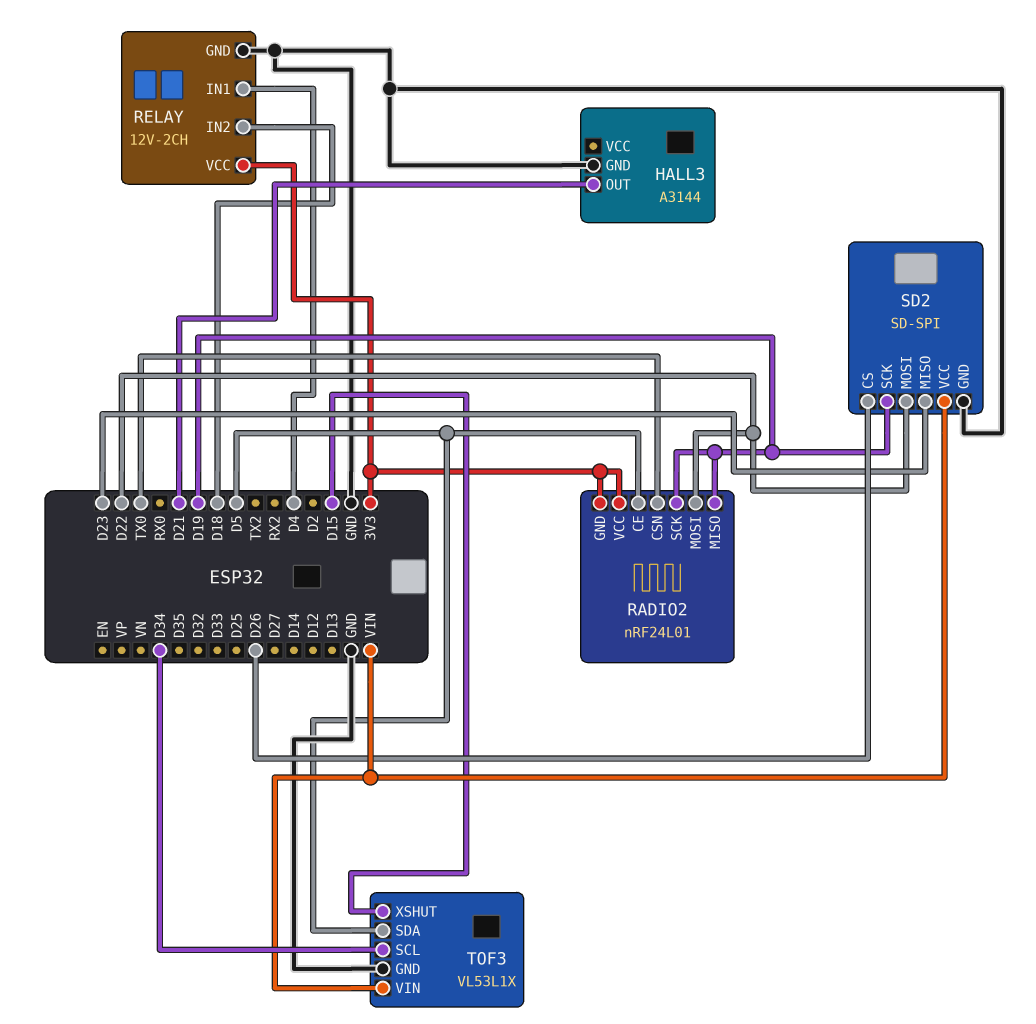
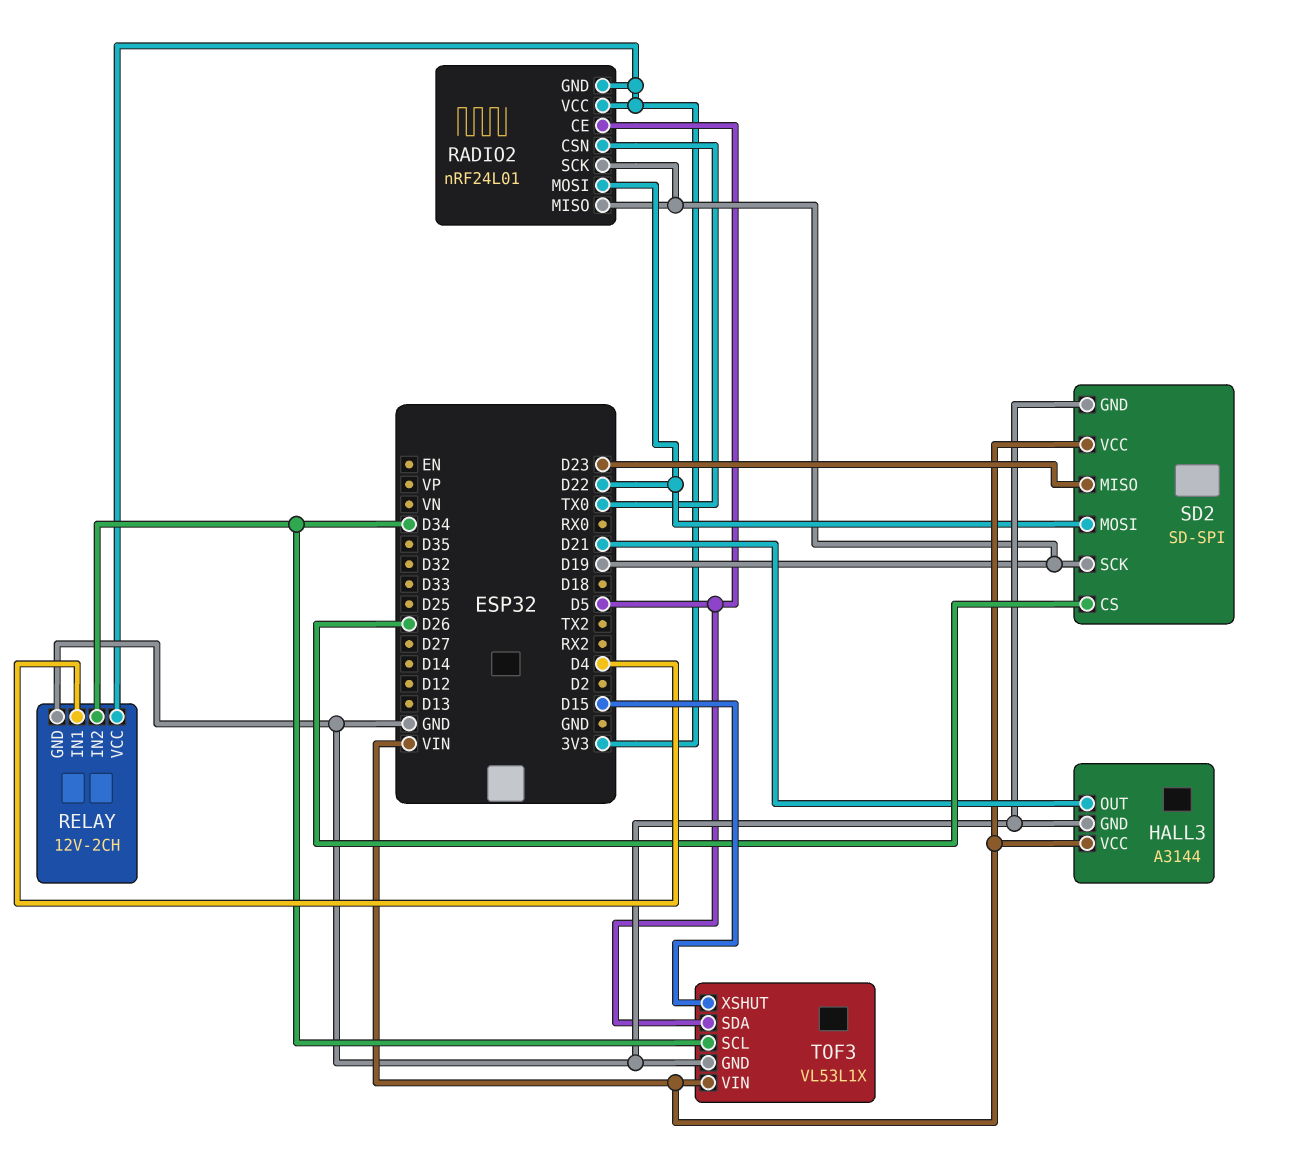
HALL3 pin VCC: none -> VIN
RELAY pin IN2: D18 -> D34

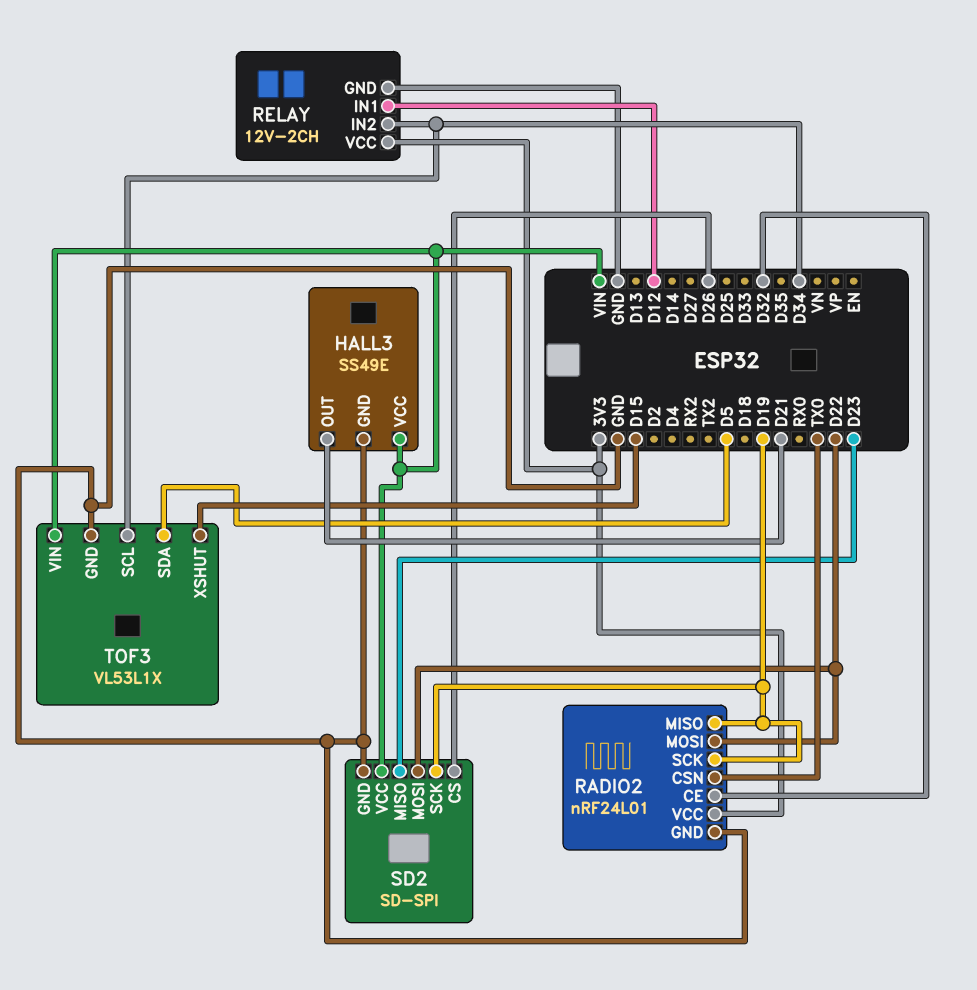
HALL3: A3144 -> SS49E
RADIO2 pin CE: D5 -> D32
RADIO2 pin GND: 3V3 -> GND
RELAY pin IN1: D4 -> D12

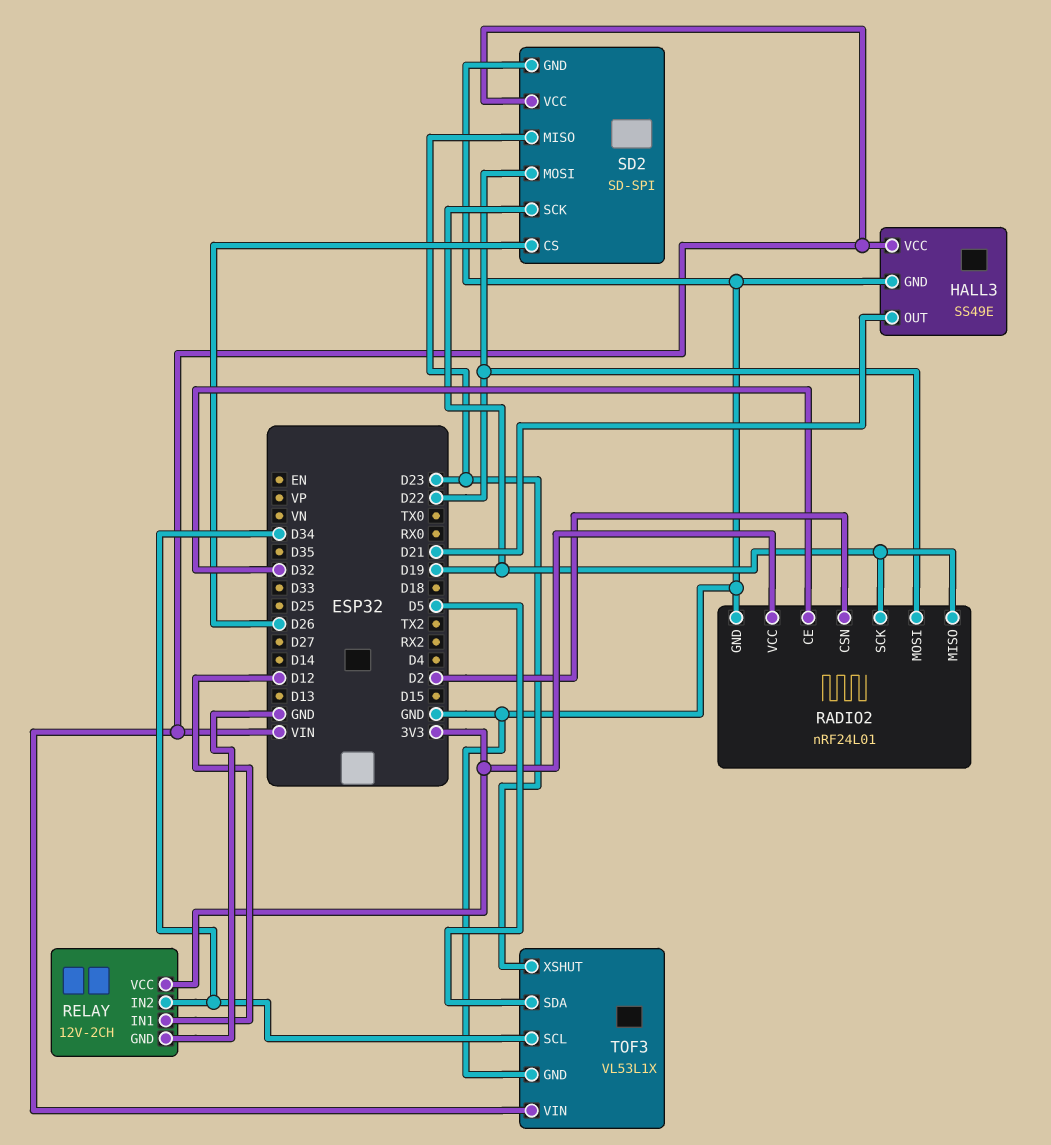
RADIO2 pin CSN: TX0 -> D2
TOF3 pin XSHUT: D15 -> D23

